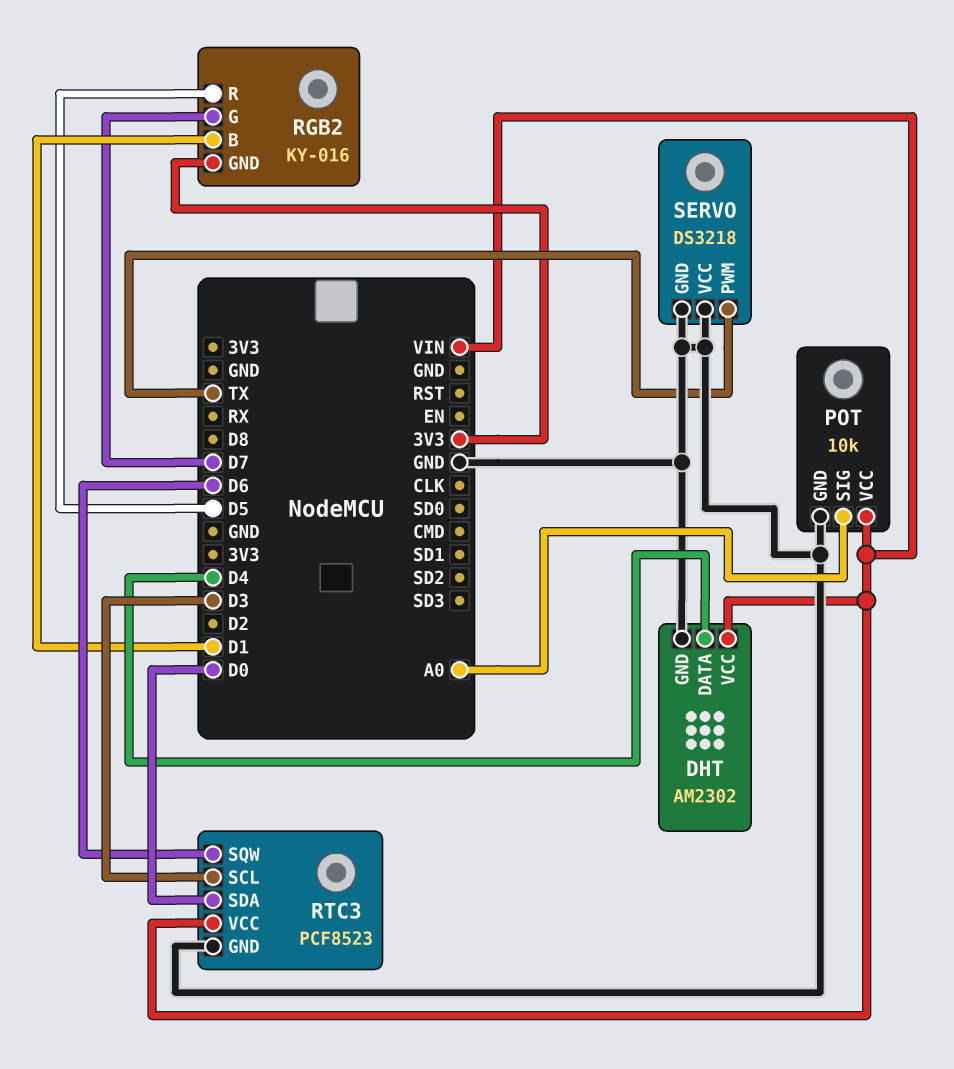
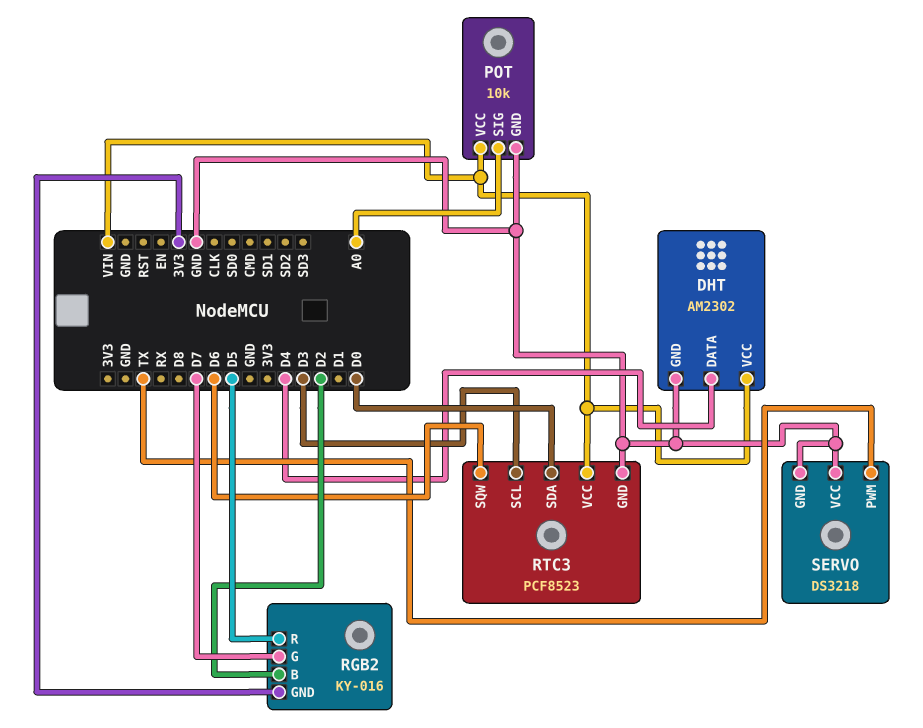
RGB2 pin B: D1 -> D2

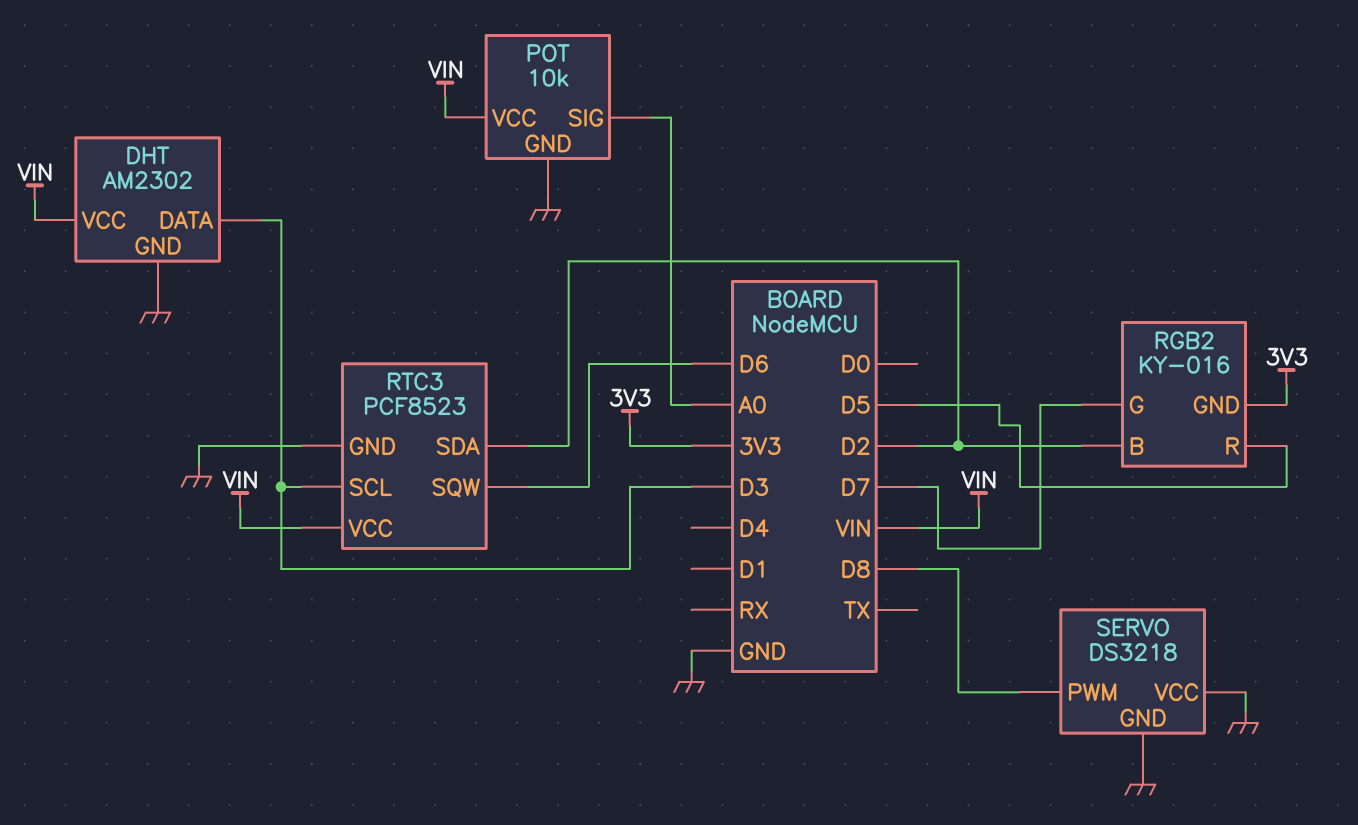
DHT pin DATA: D4 -> D3
RTC3 pin SDA: D0 -> D2
SERVO pin PWM: TX -> D8

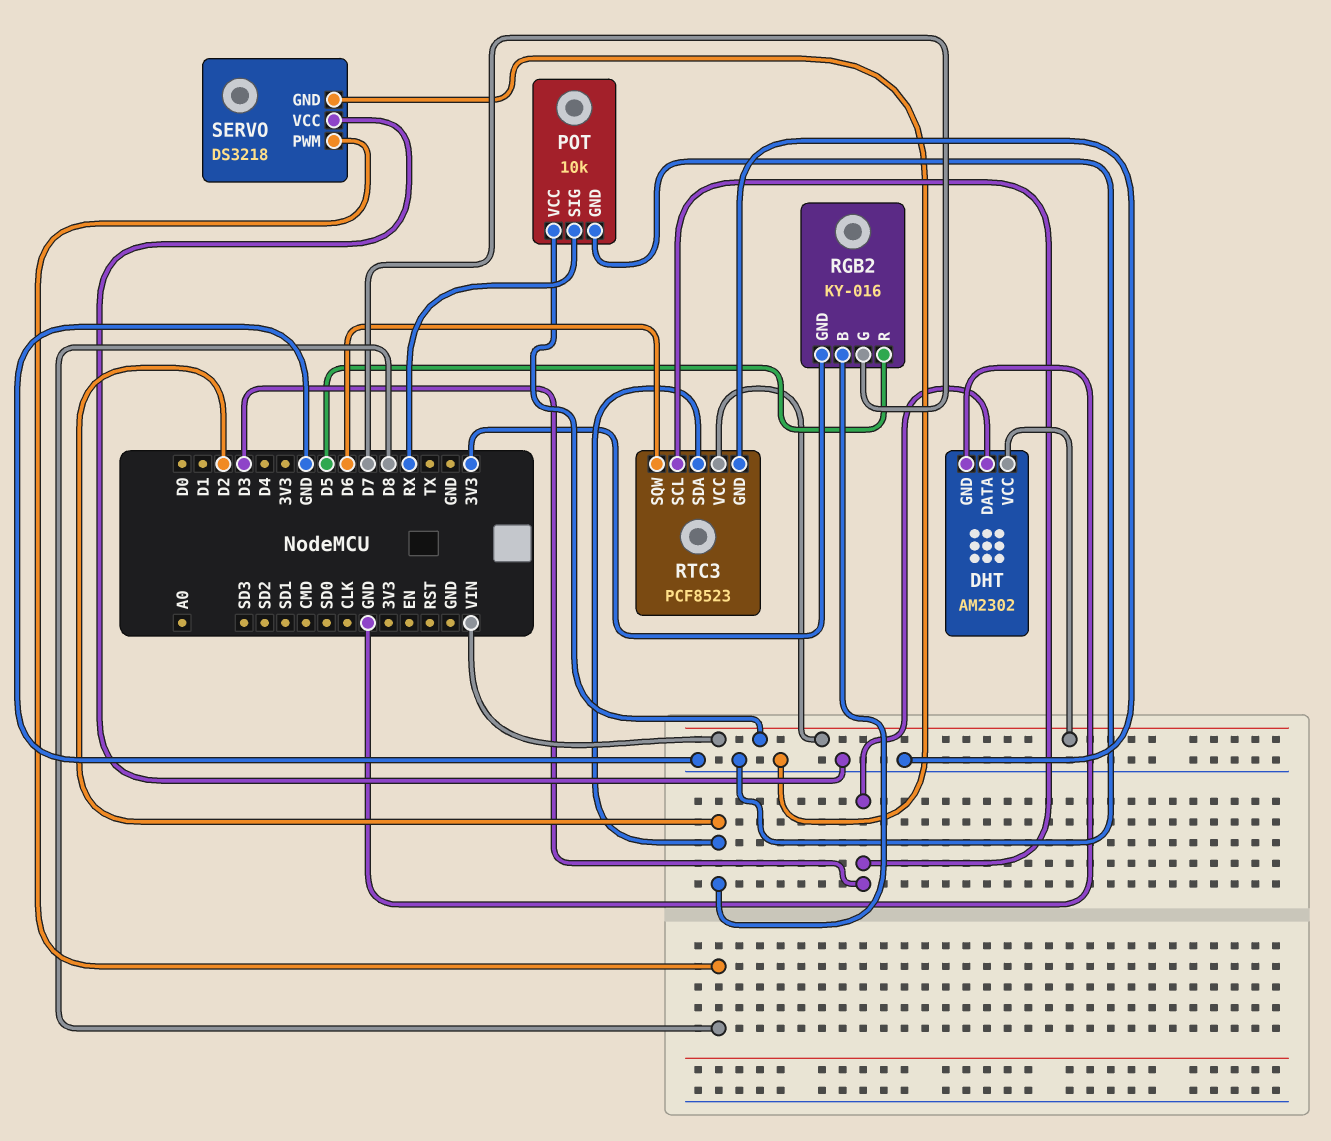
POT pin SIG: A0 -> RX

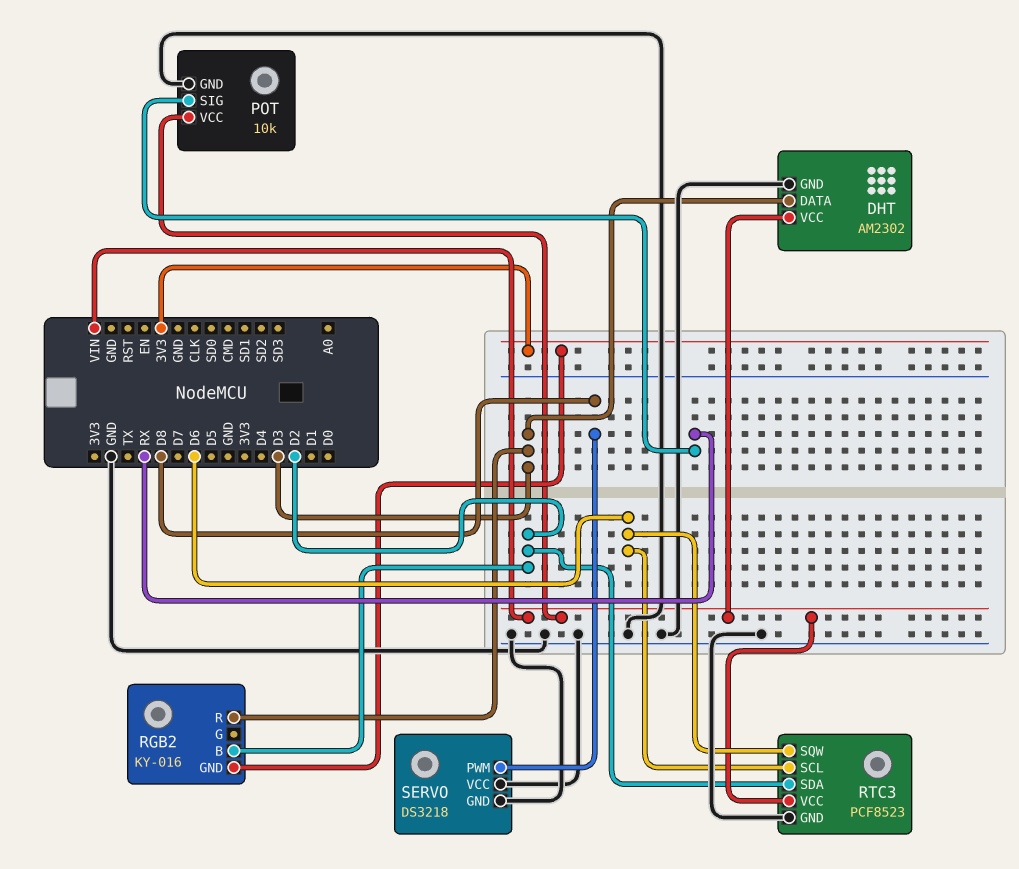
RGB2 pin G: D7 -> none
RGB2 pin R: D5 -> D3
RTC3 pin SCL: D3 -> D6

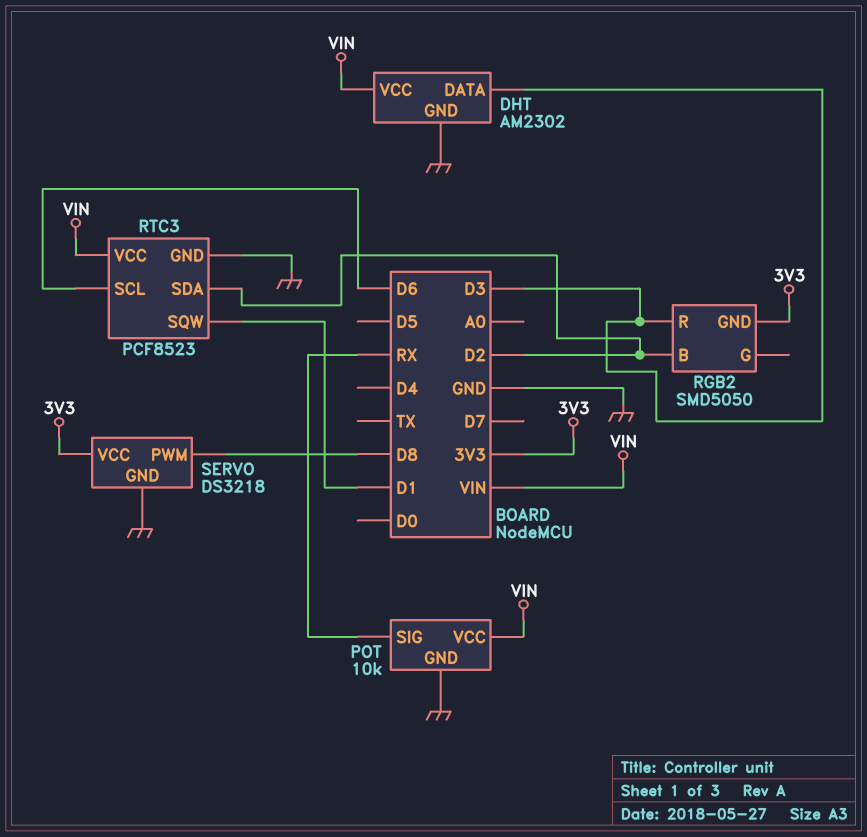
RGB2: KY-016 -> SMD5050
RTC3 pin SQW: D6 -> D1
SERVO pin VCC: GND -> 3V3

